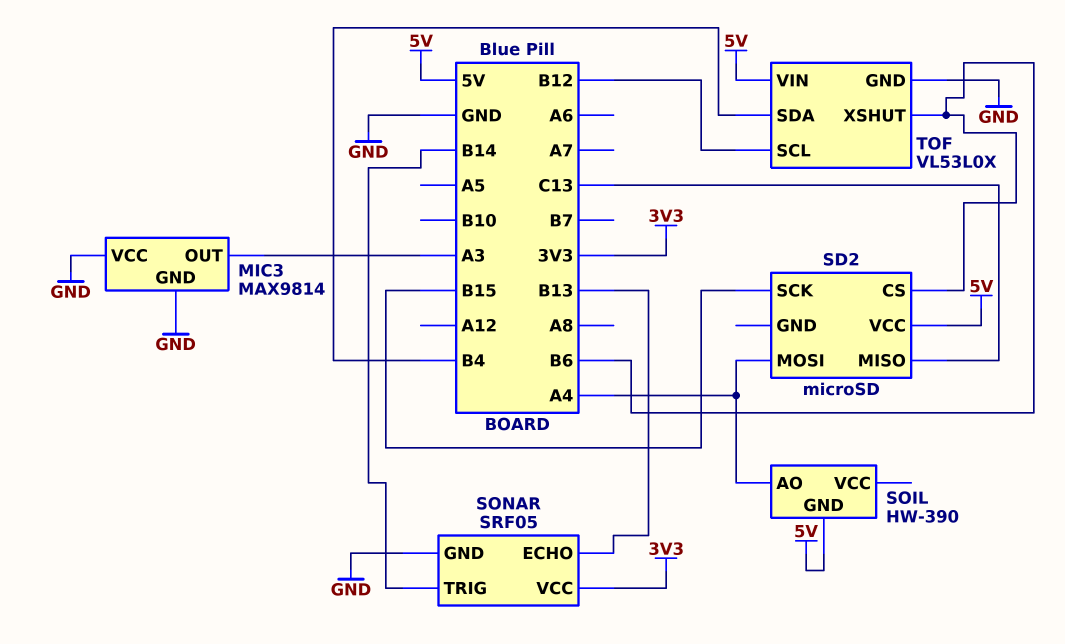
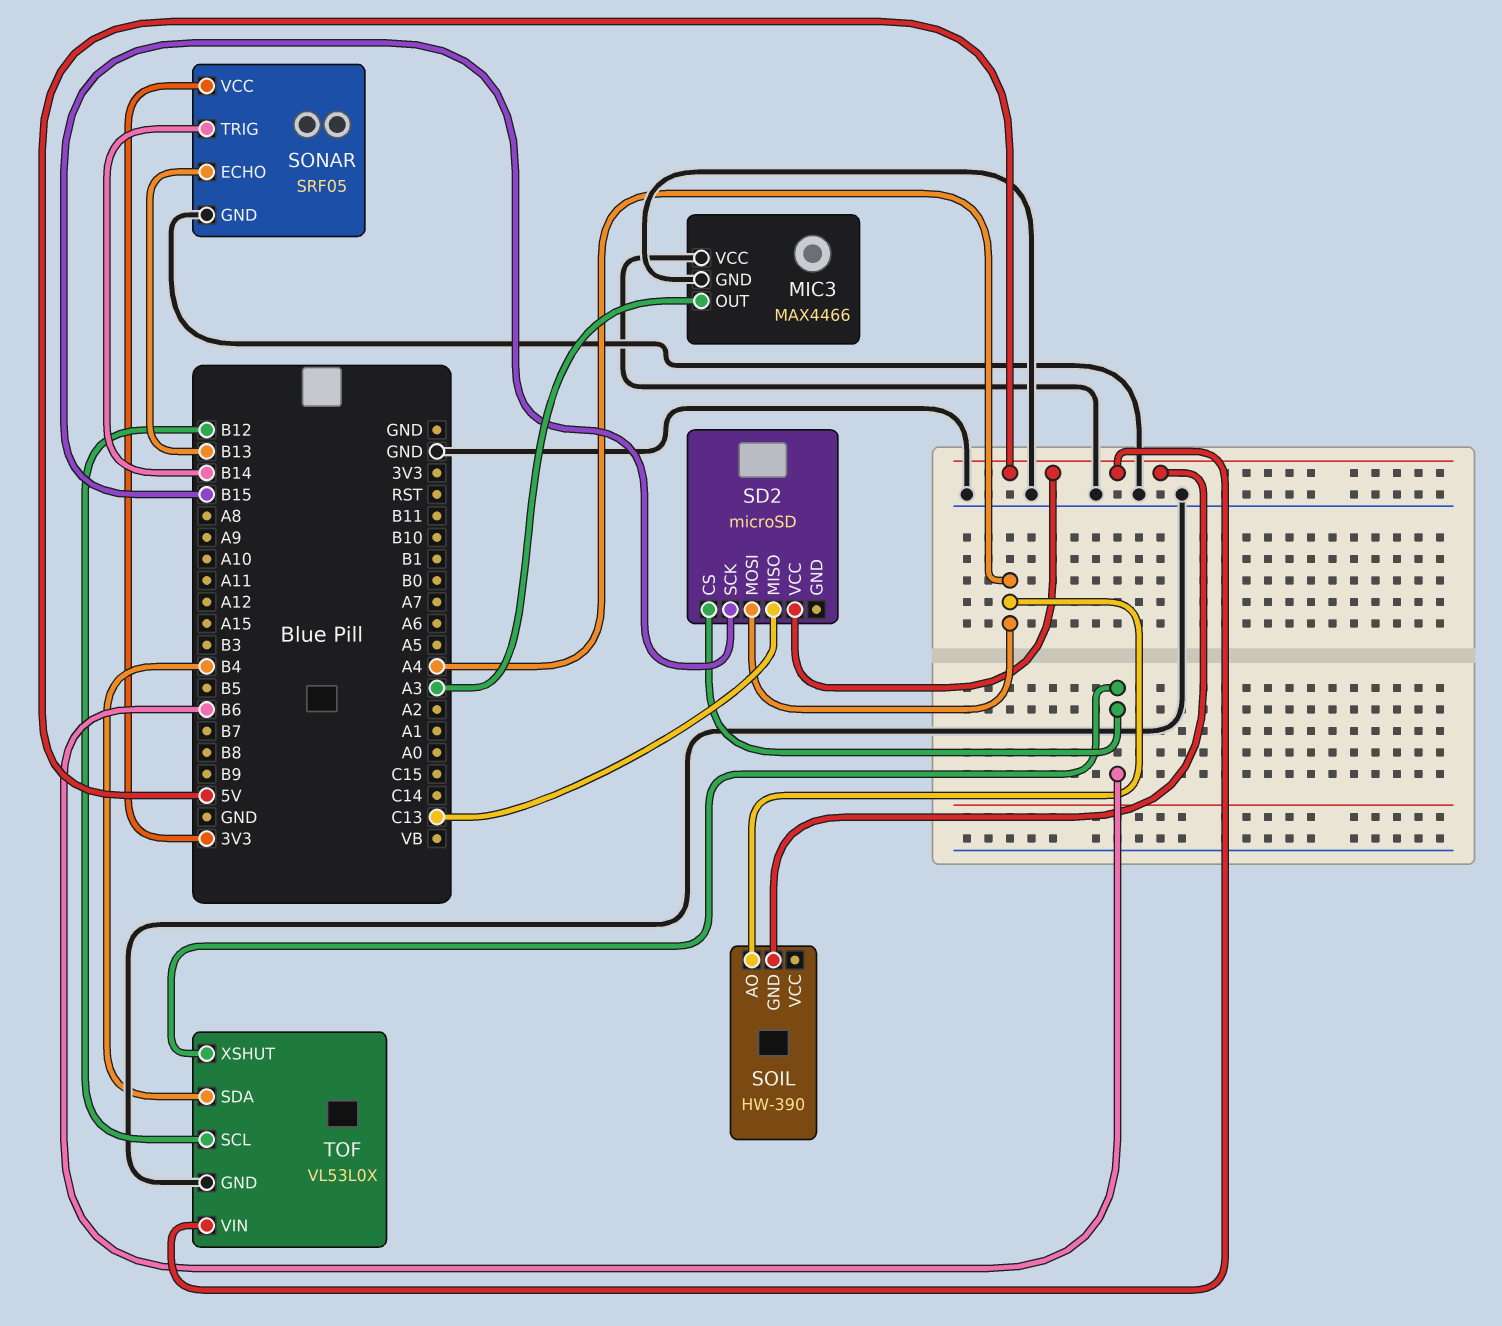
MIC3: MAX9814 -> MAX4466

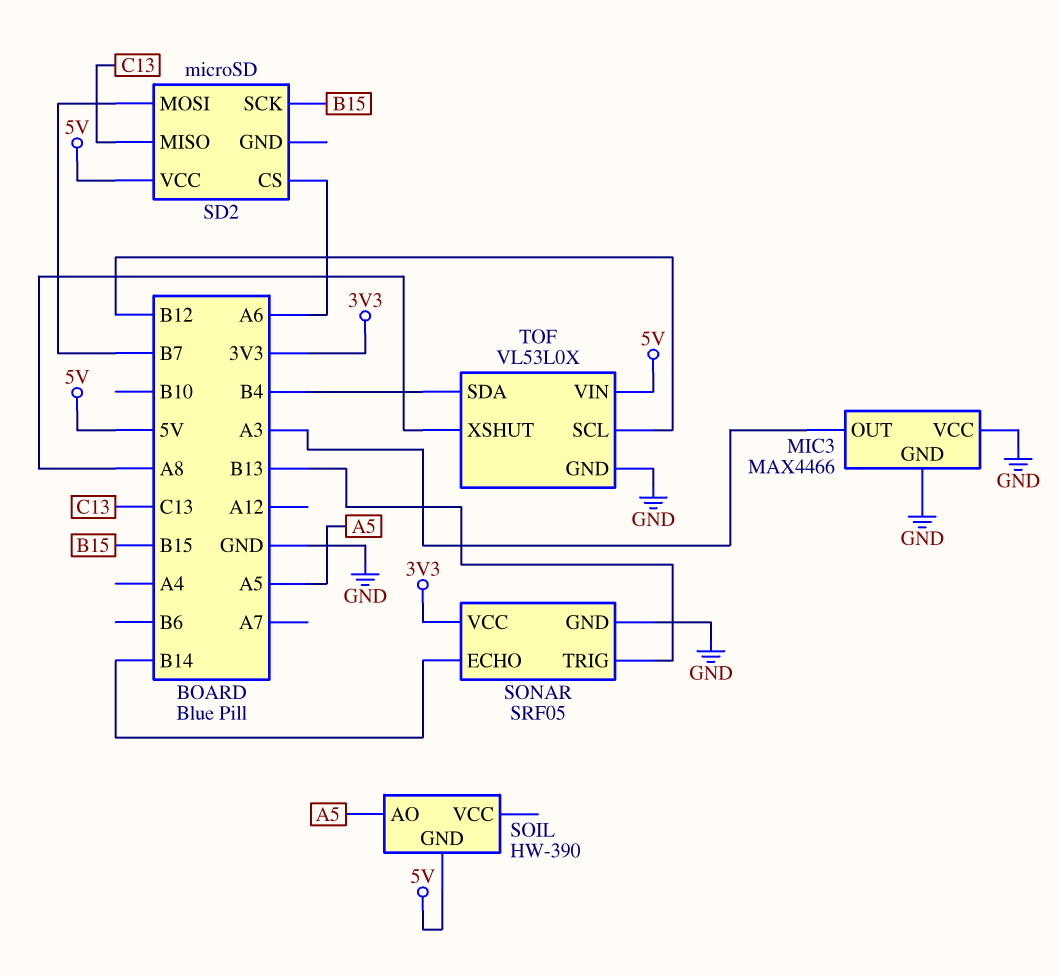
SD2 pin CS: B6 -> A6
SD2 pin MOSI: A4 -> B7
SOIL pin AO: A4 -> A5
SONAR pin ECHO: B13 -> B14
SONAR pin TRIG: B14 -> B13
TOF pin XSHUT: B6 -> A8

